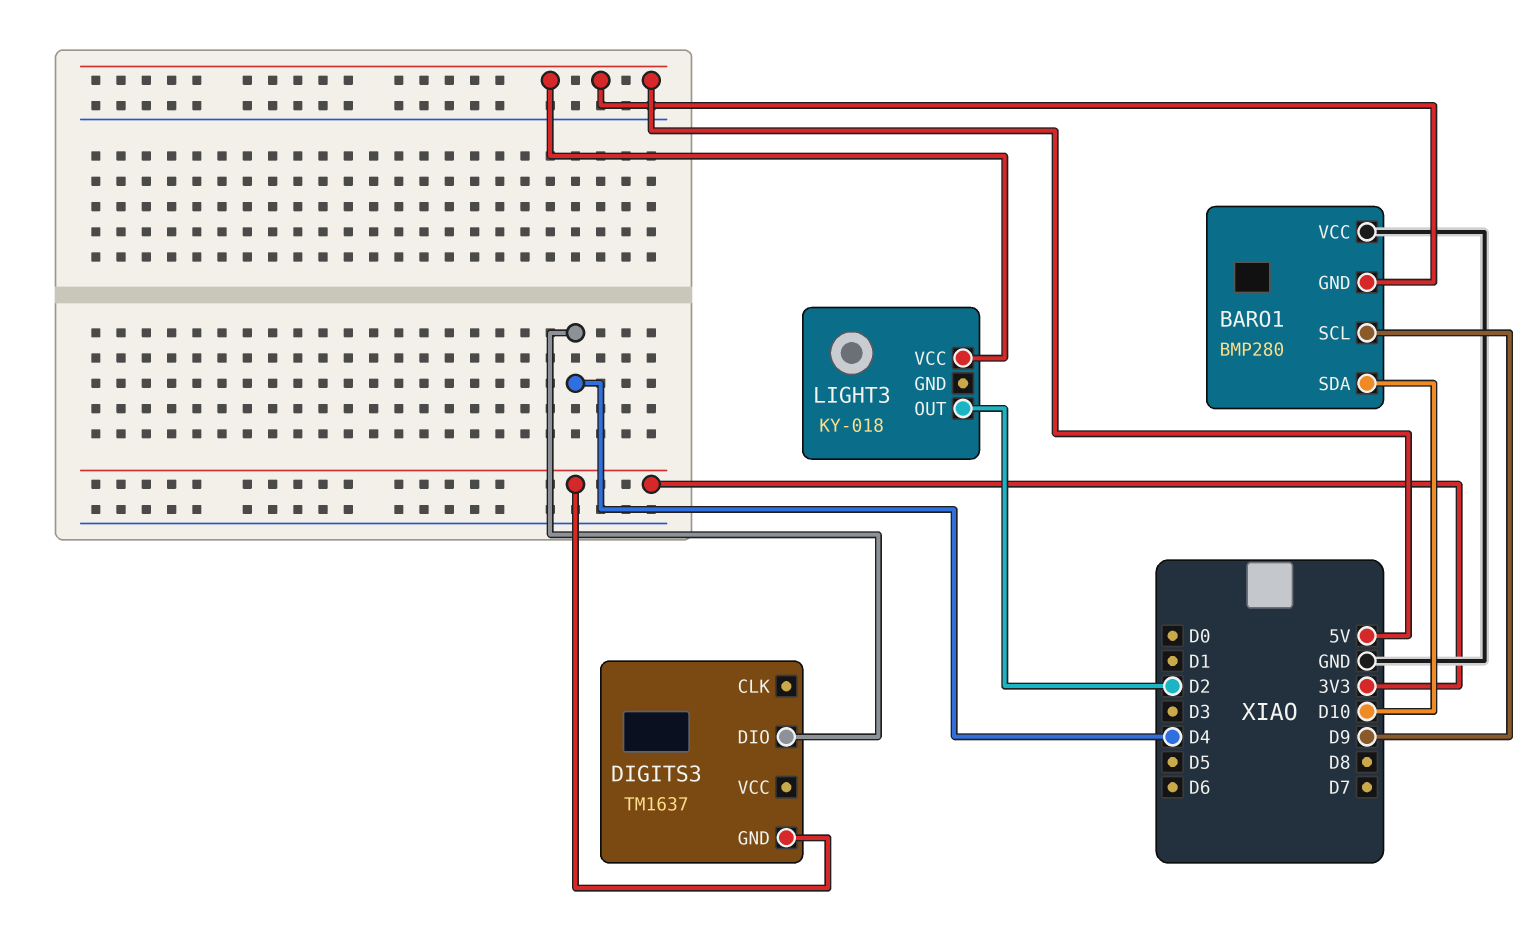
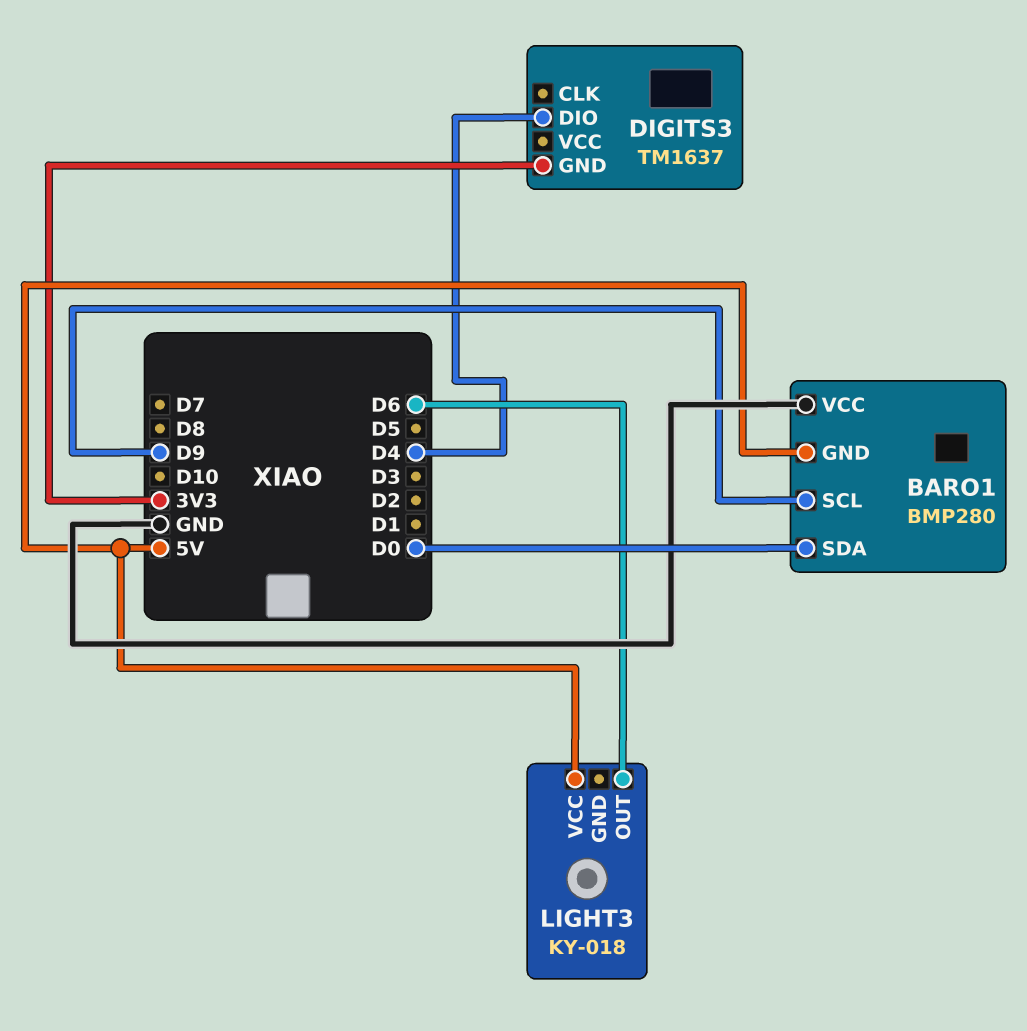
BARO1 pin SDA: D10 -> D0
LIGHT3 pin OUT: D2 -> D6

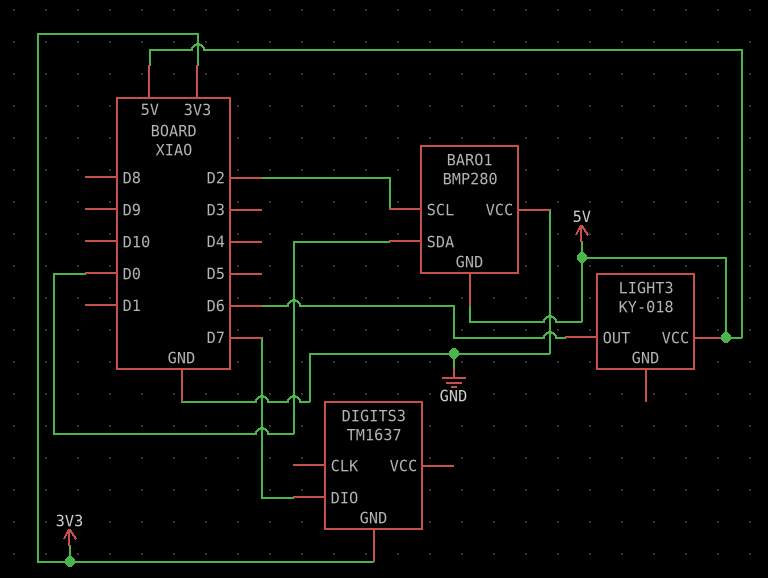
BARO1 pin SCL: D9 -> D2
DIGITS3 pin DIO: D4 -> D7

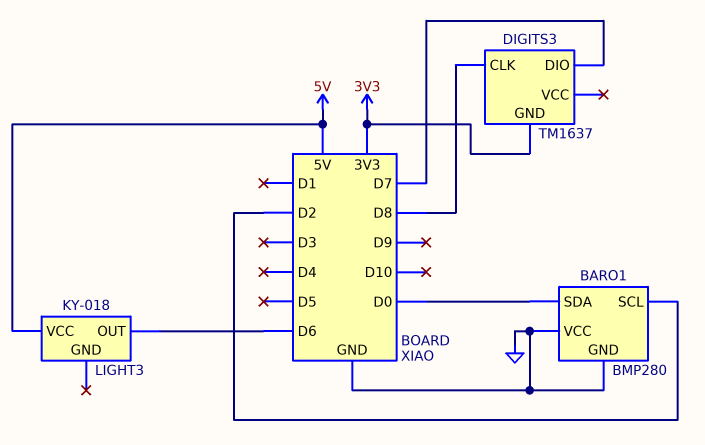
BARO1 pin GND: 5V -> GND
DIGITS3 pin CLK: none -> D8

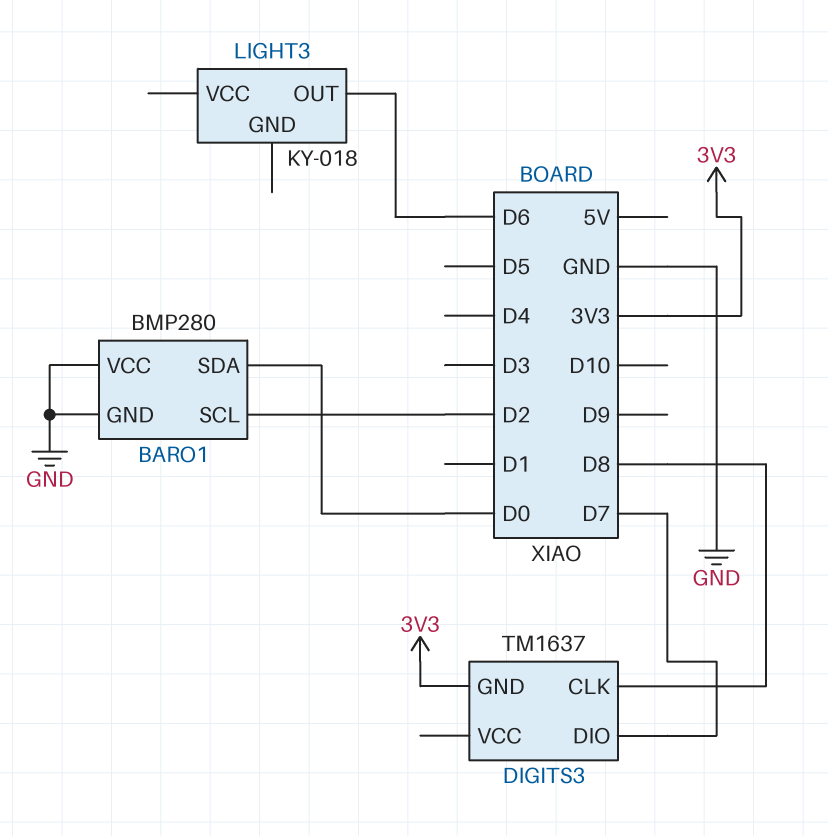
LIGHT3 pin VCC: 5V -> none

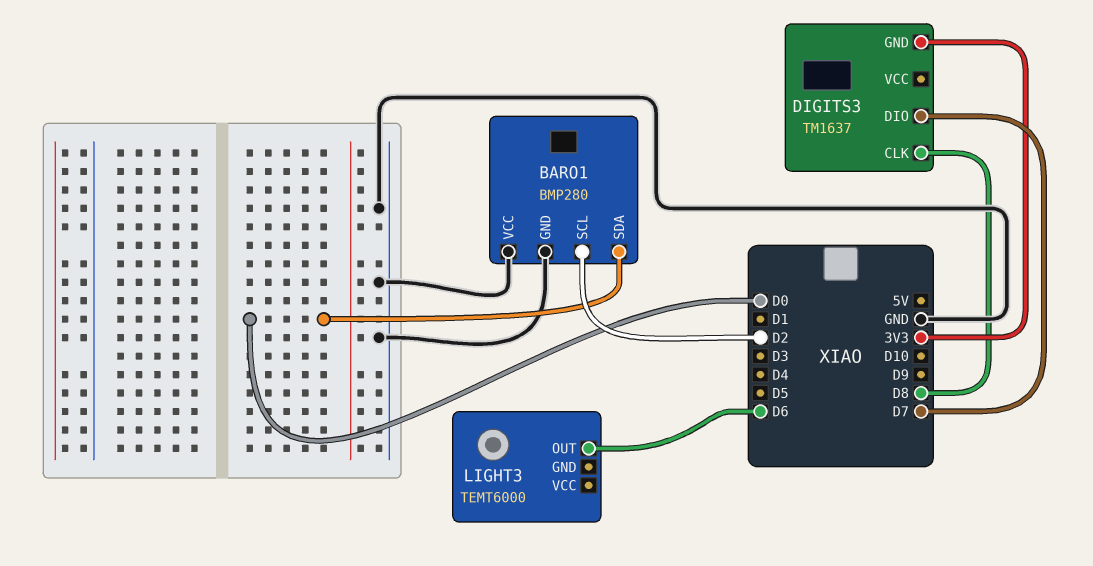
LIGHT3: KY-018 -> TEMT6000

